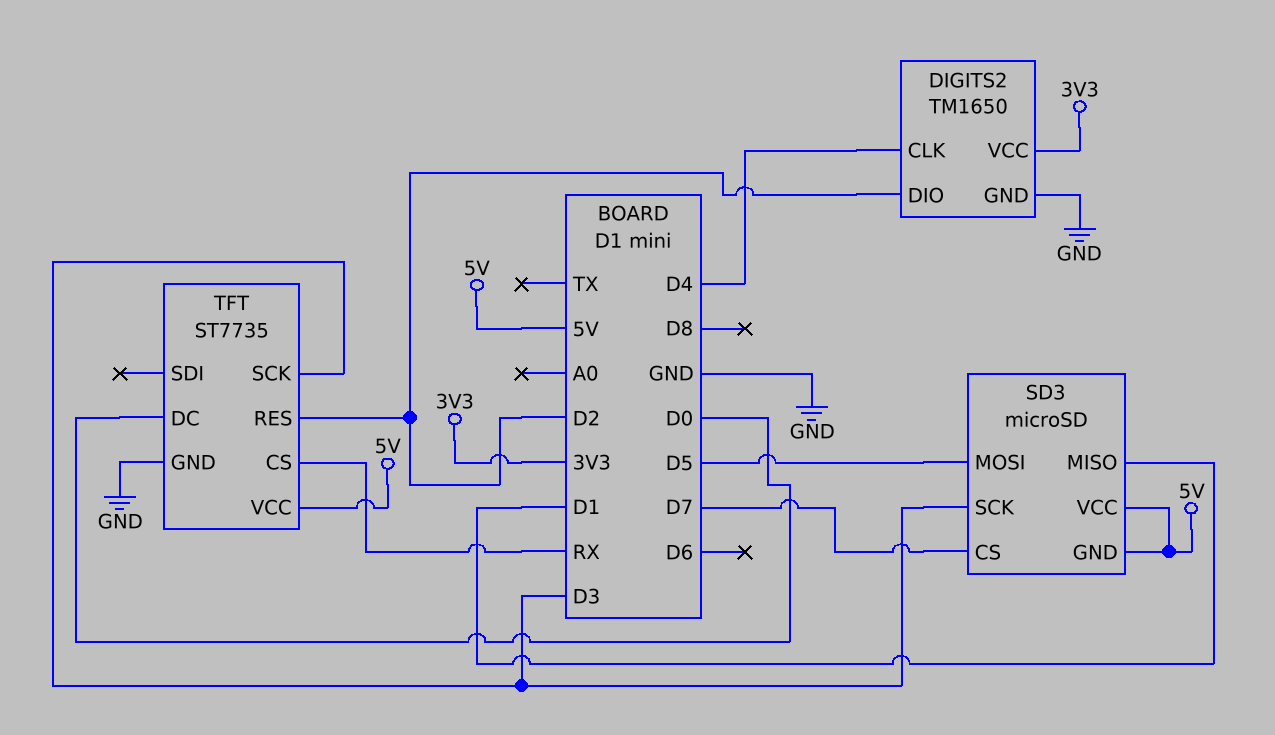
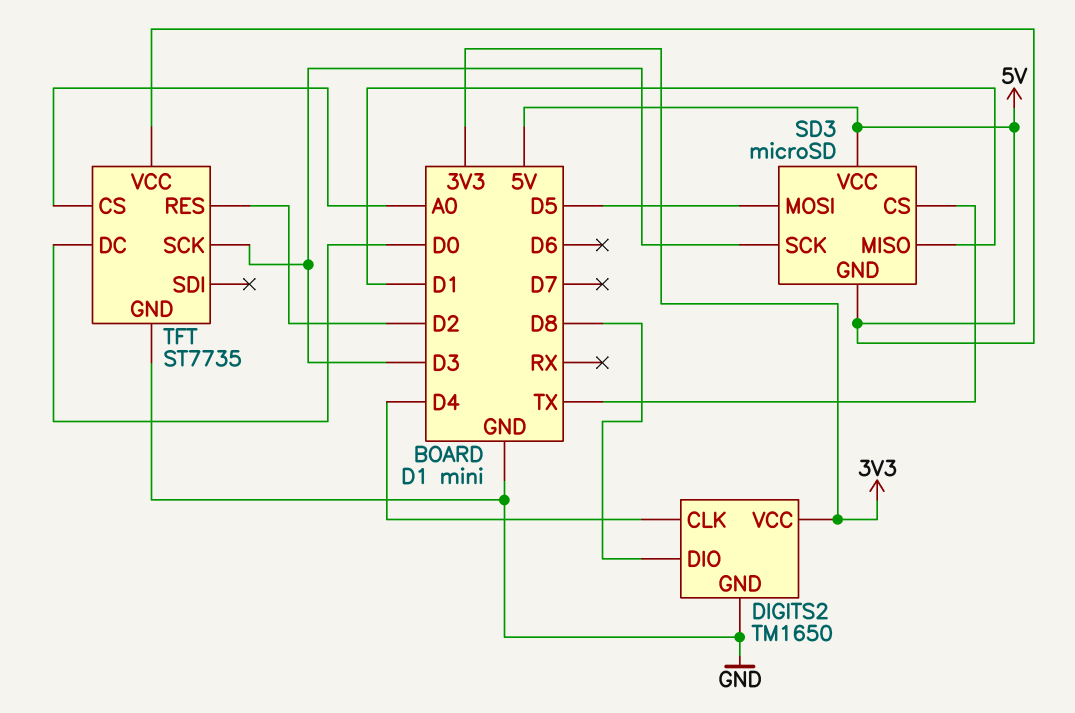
DIGITS2 pin DIO: D2 -> D8
SD3 pin CS: D7 -> TX
TFT pin CS: RX -> A0

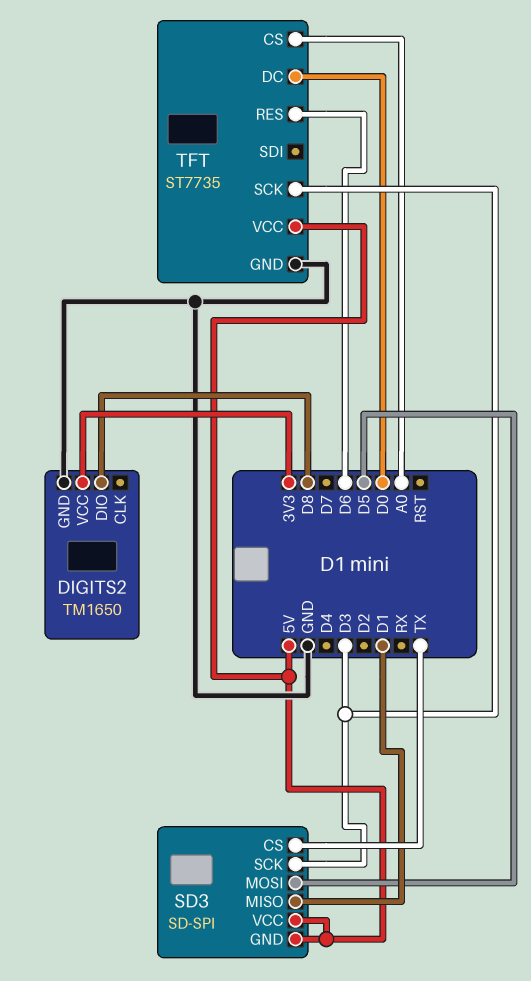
DIGITS2 pin CLK: D4 -> none
SD3: microSD -> SD-SPI
TFT pin RES: D2 -> D6

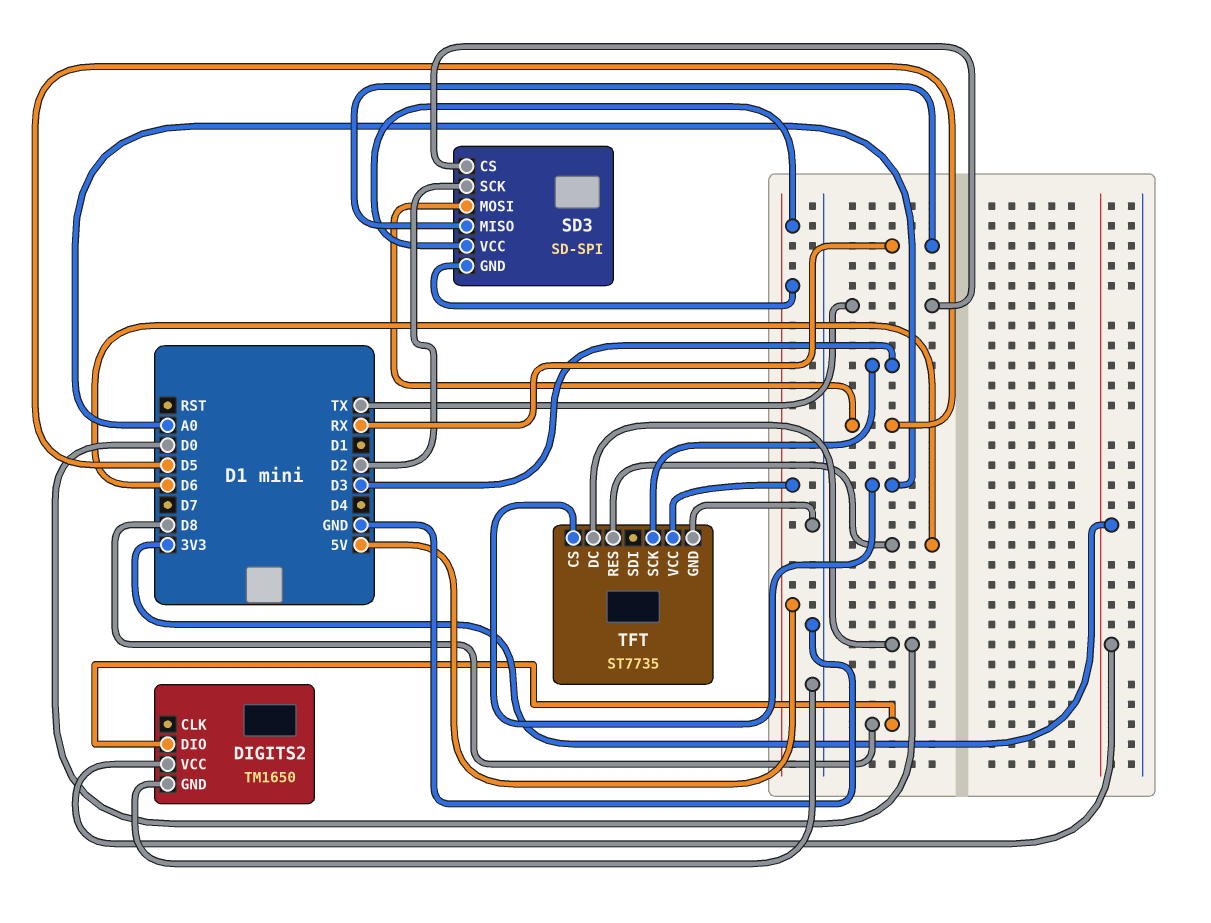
SD3 pin MISO: D1 -> RX
SD3 pin SCK: D3 -> D2

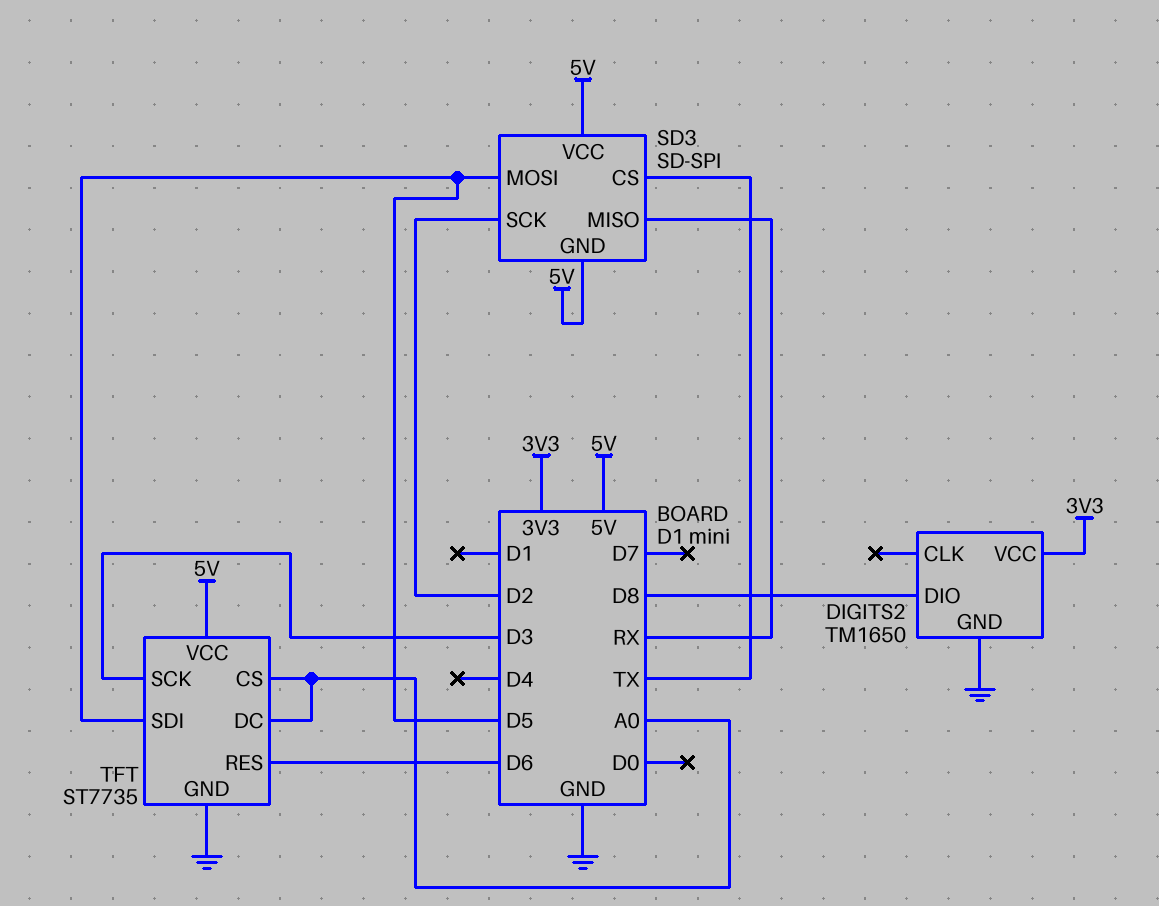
TFT pin DC: D0 -> A0
TFT pin SDI: none -> D5

